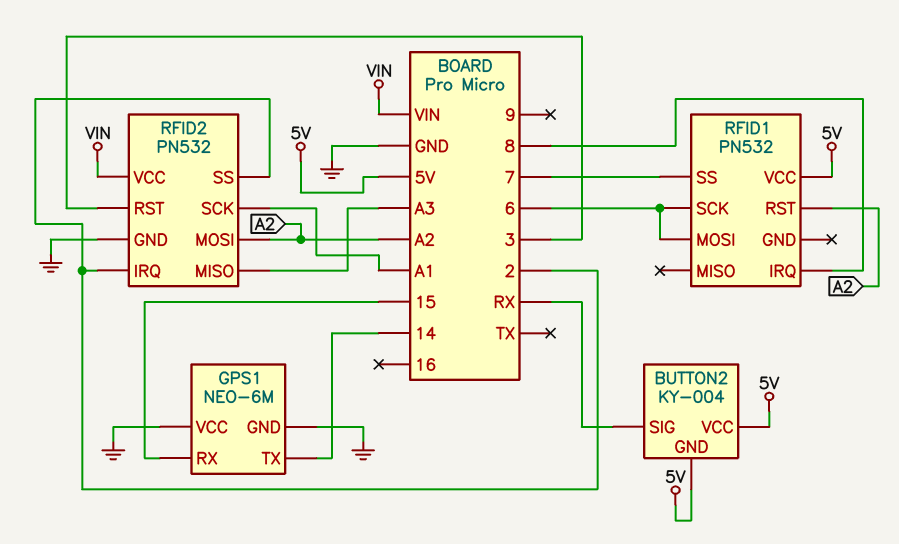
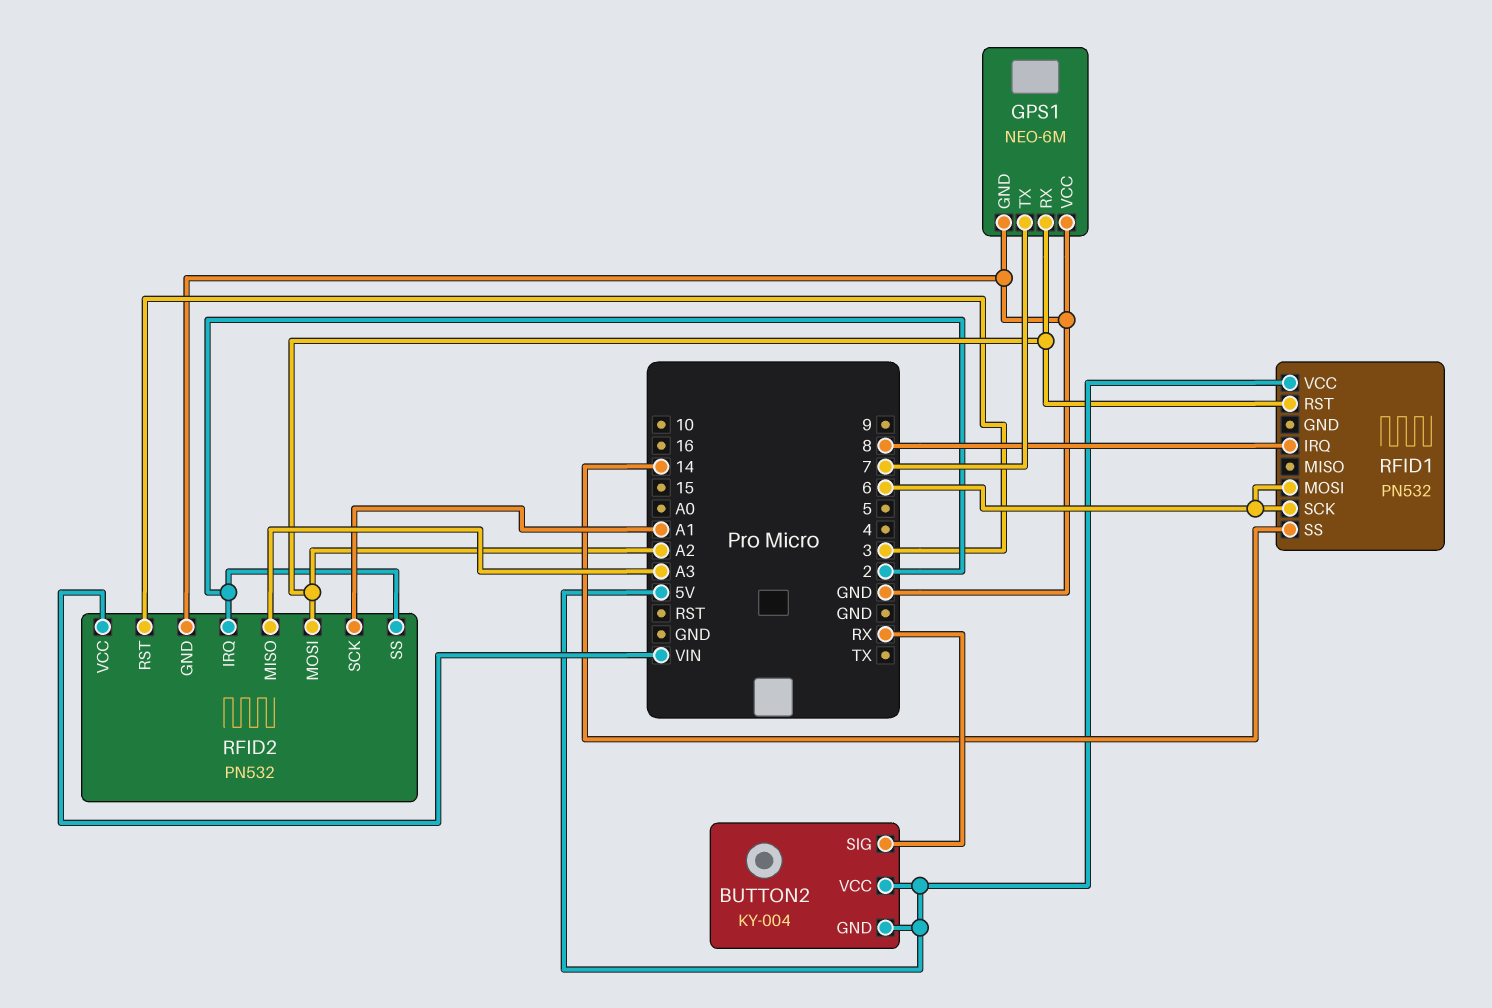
GPS1 pin RX: 15 -> A2
GPS1 pin TX: 14 -> 7
RFID1 pin SS: 7 -> 14

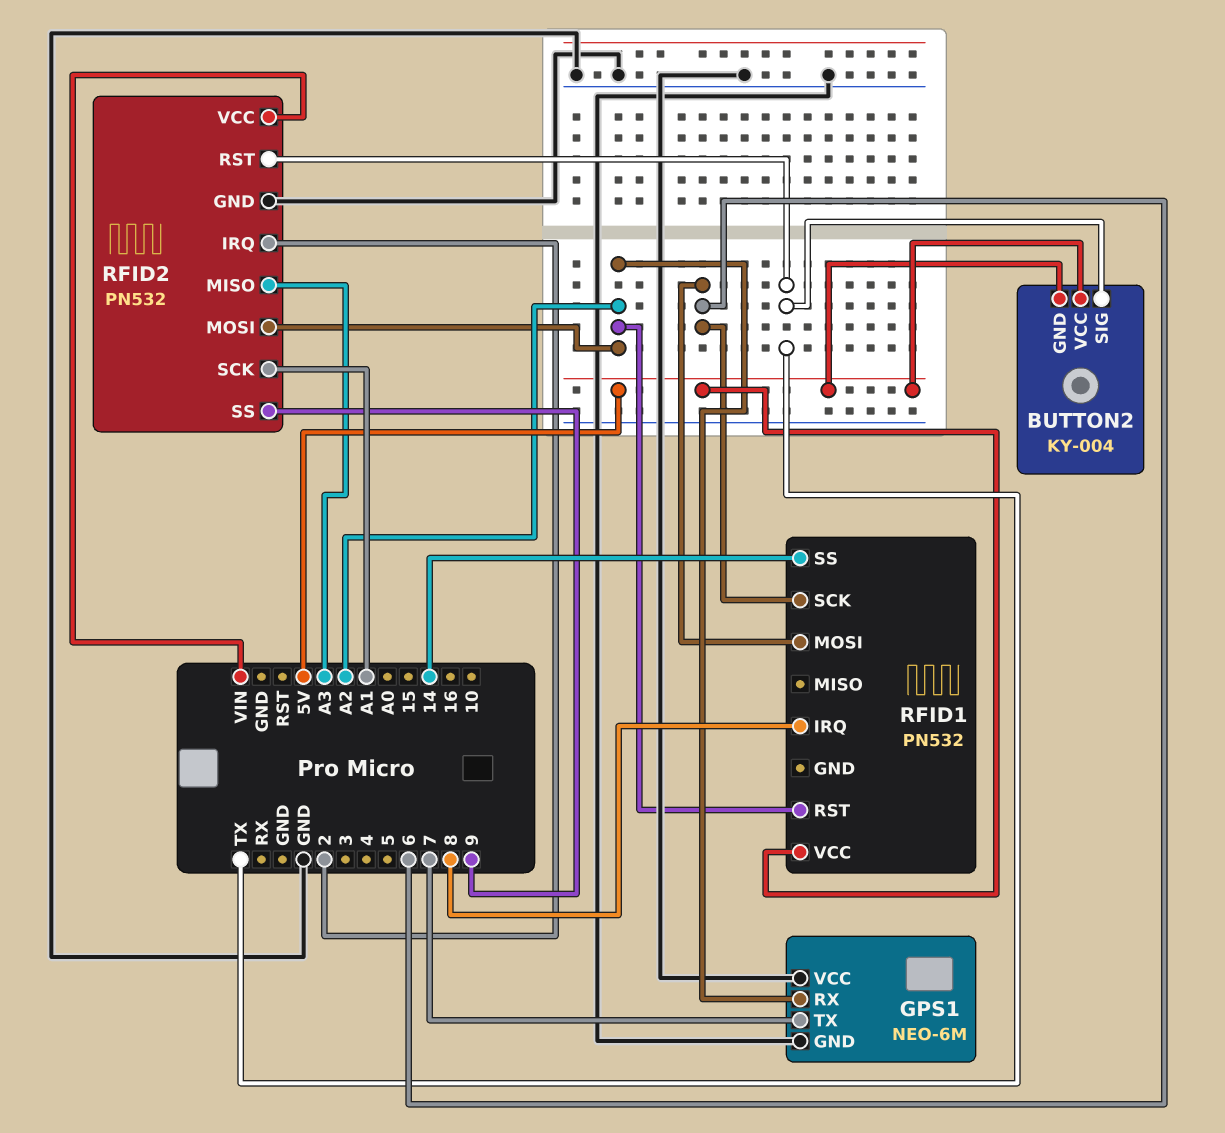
BUTTON2 pin SIG: RX -> TX
RFID2 pin RST: 3 -> TX
RFID2 pin SS: 2 -> 9

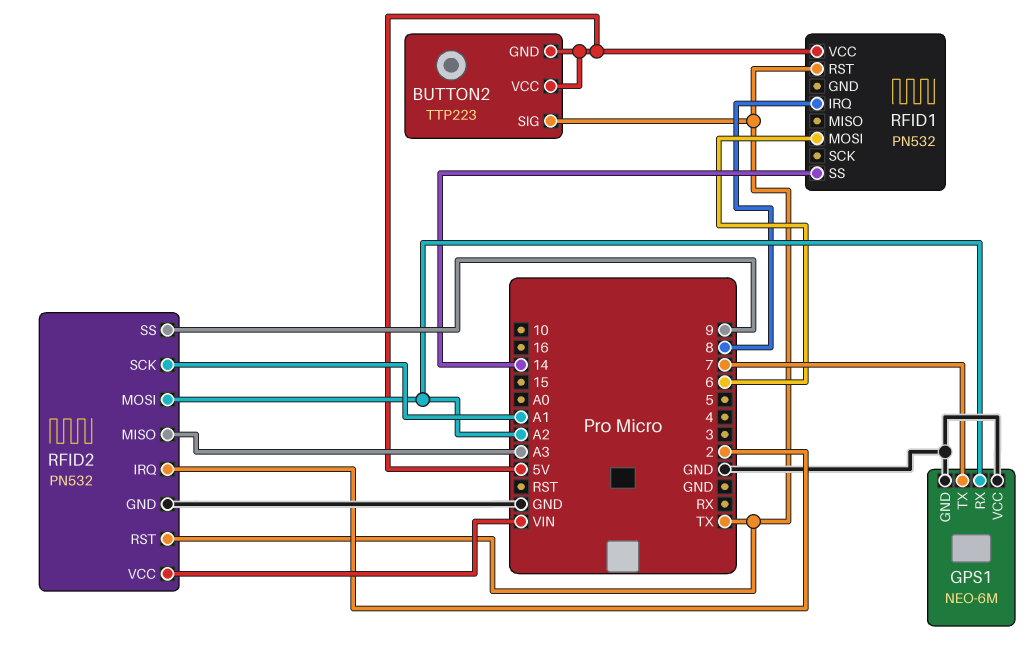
BUTTON2: KY-004 -> TTP223
RFID1 pin RST: A2 -> TX
RFID1 pin SCK: 6 -> none

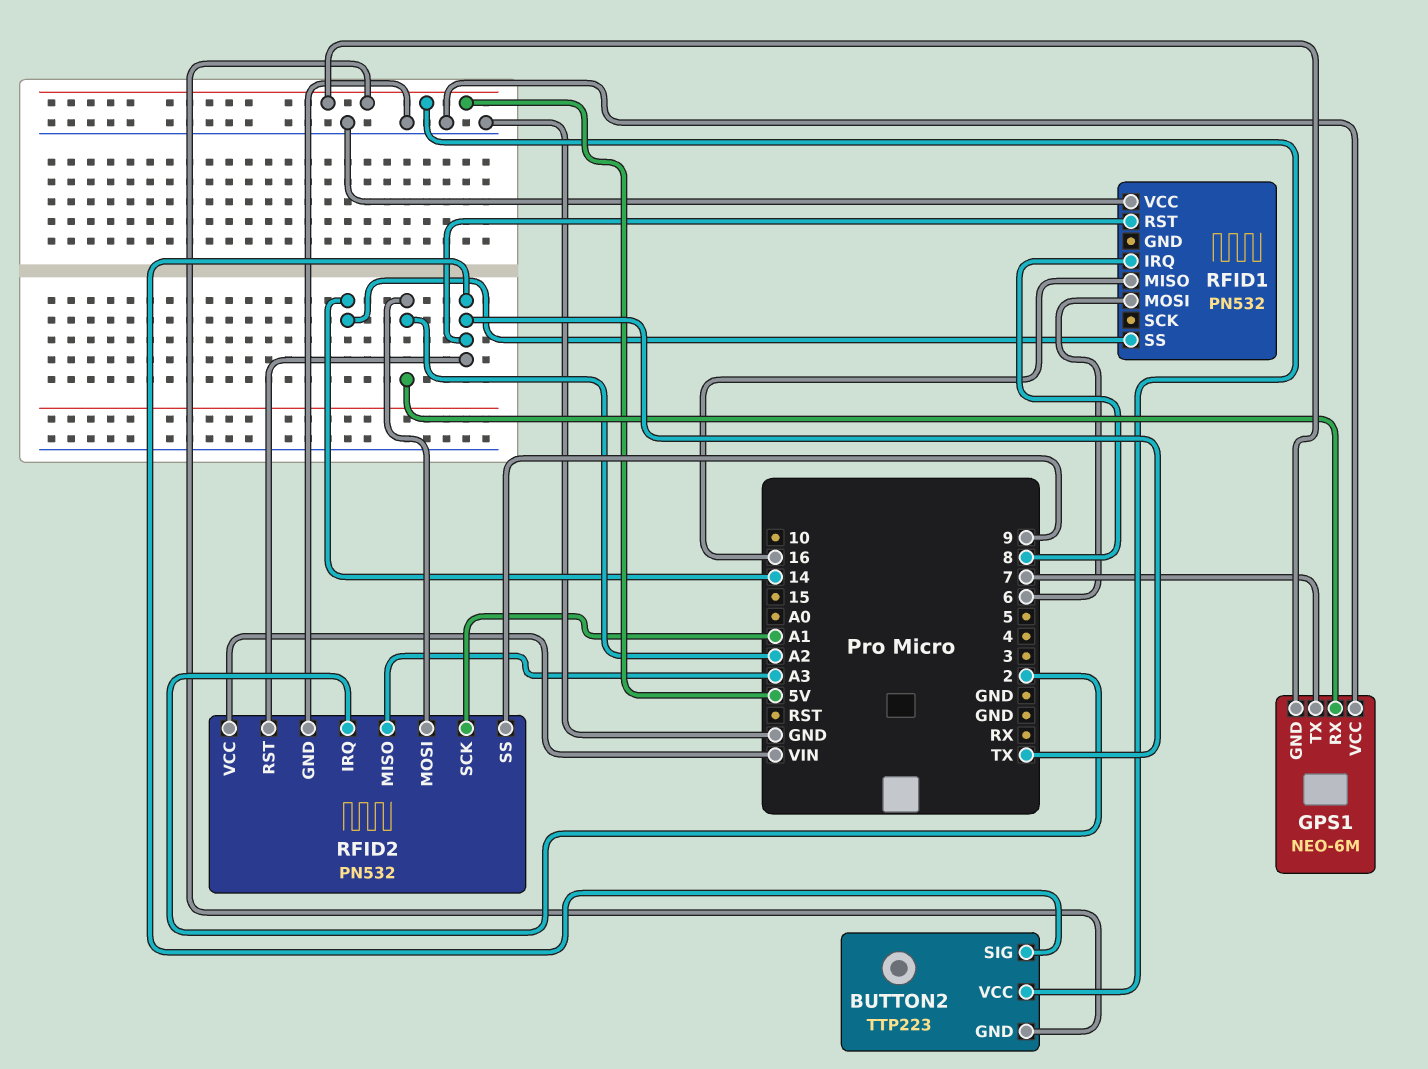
GPS1 pin GND: GND -> 5V
RFID1 pin MISO: none -> 16
RFID1 pin VCC: 5V -> GND

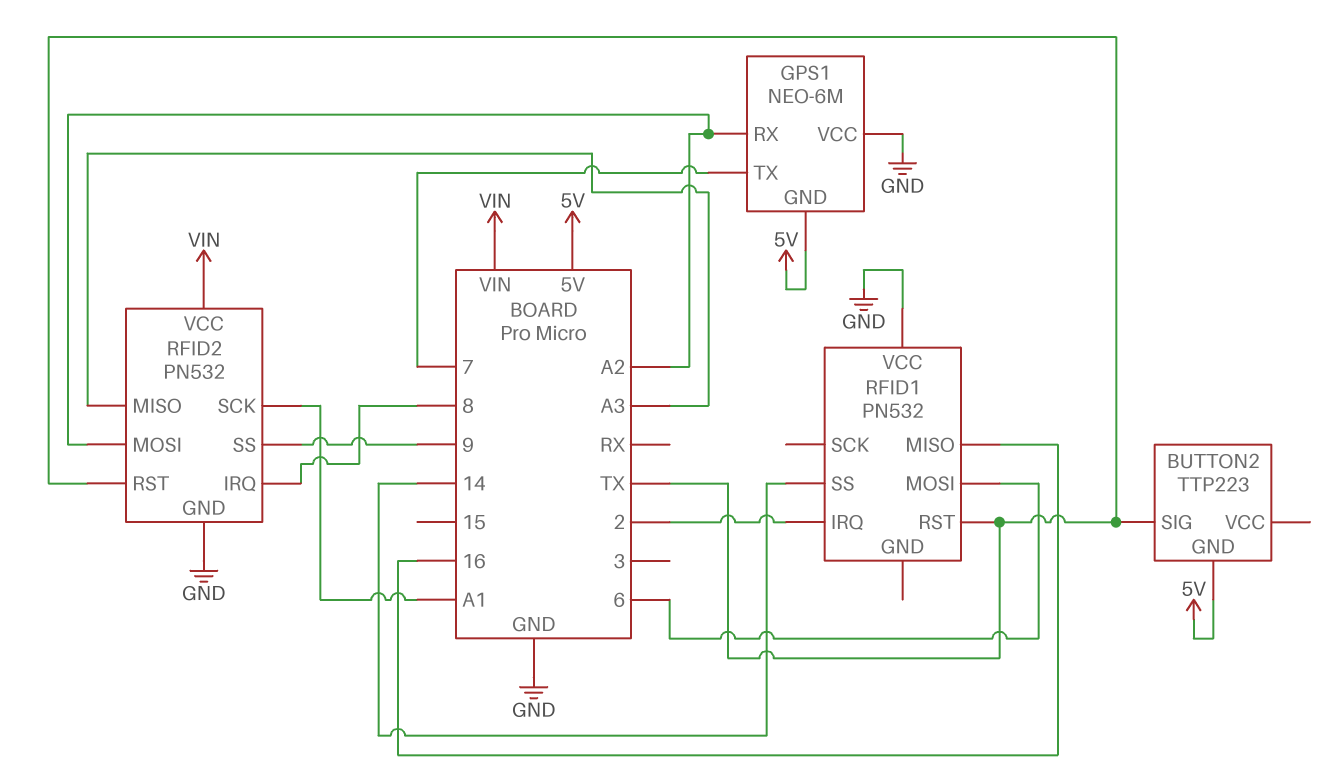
BUTTON2 pin VCC: 5V -> none
RFID1 pin IRQ: 8 -> 2
RFID2 pin IRQ: 2 -> 8

